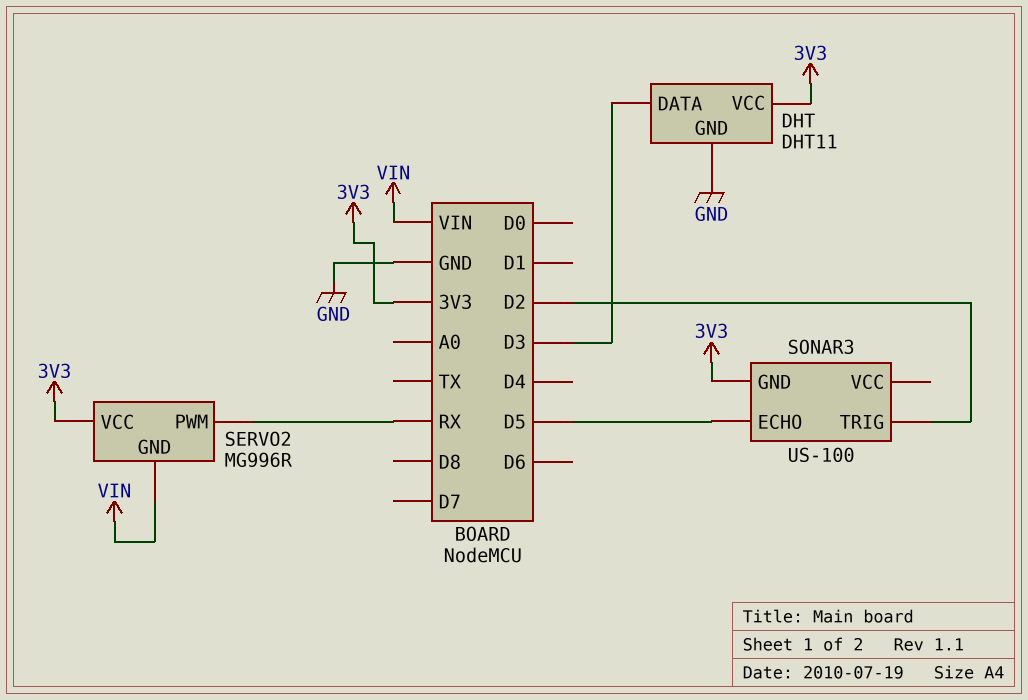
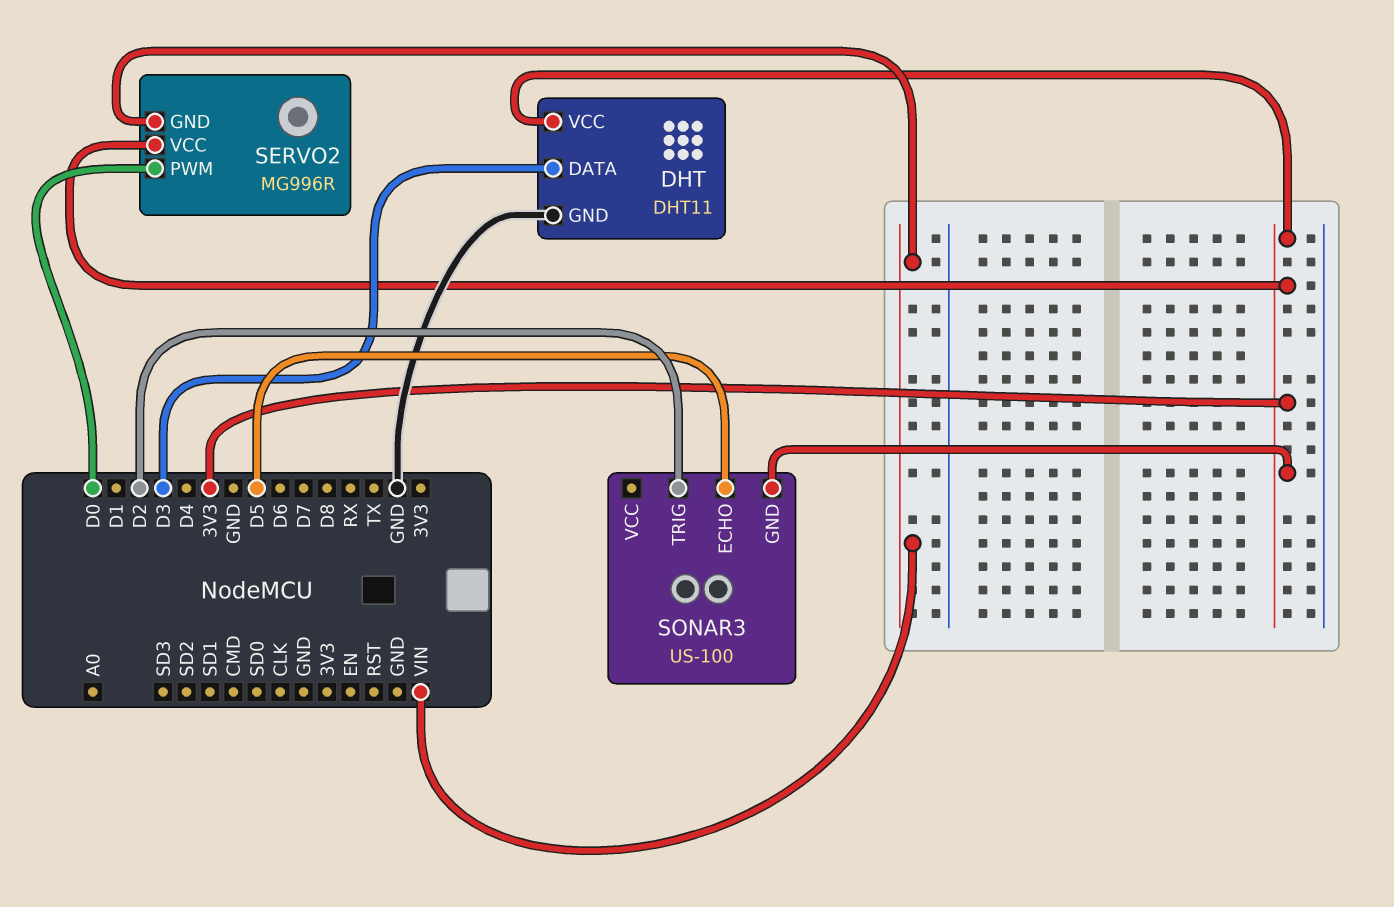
SERVO2 pin PWM: RX -> D0

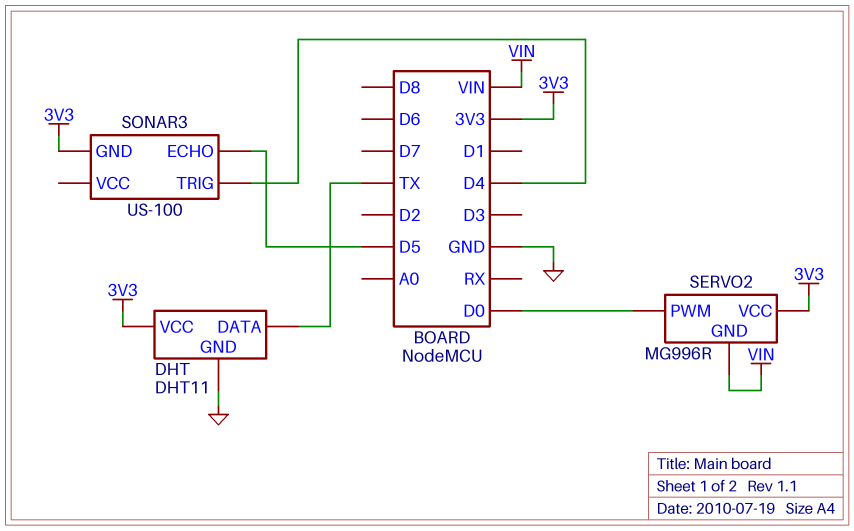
DHT pin DATA: D3 -> TX
SONAR3 pin TRIG: D2 -> D4

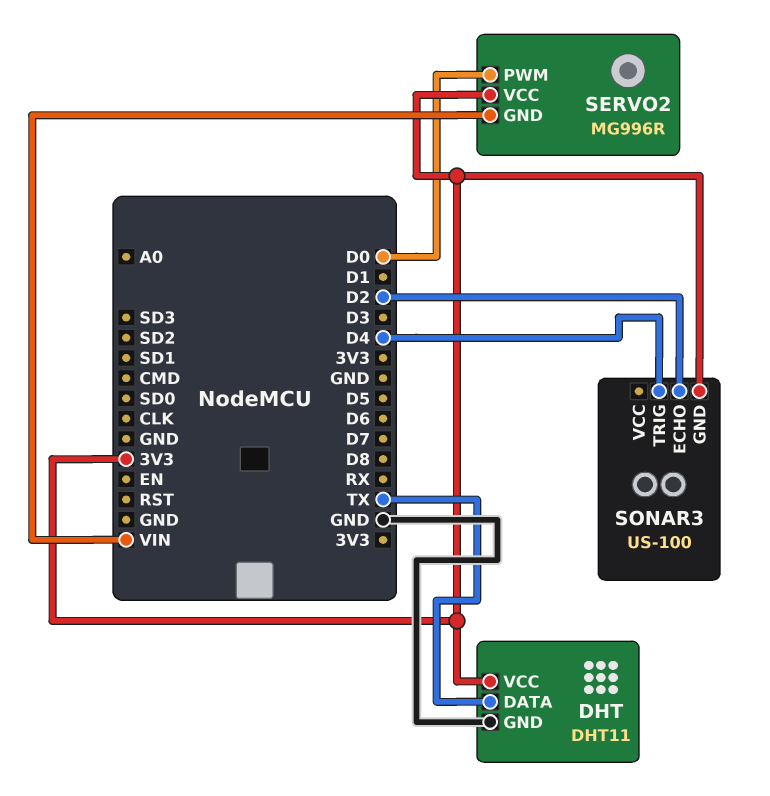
SONAR3 pin ECHO: D5 -> D2

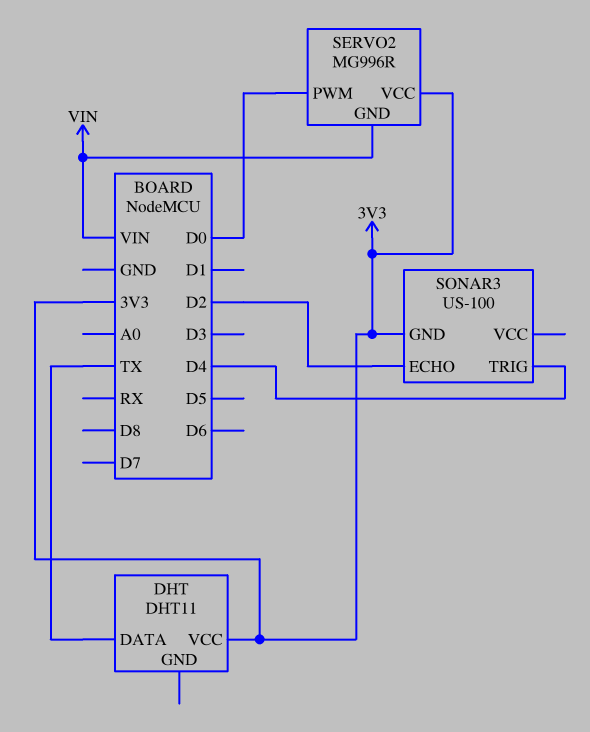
DHT pin GND: GND -> none

